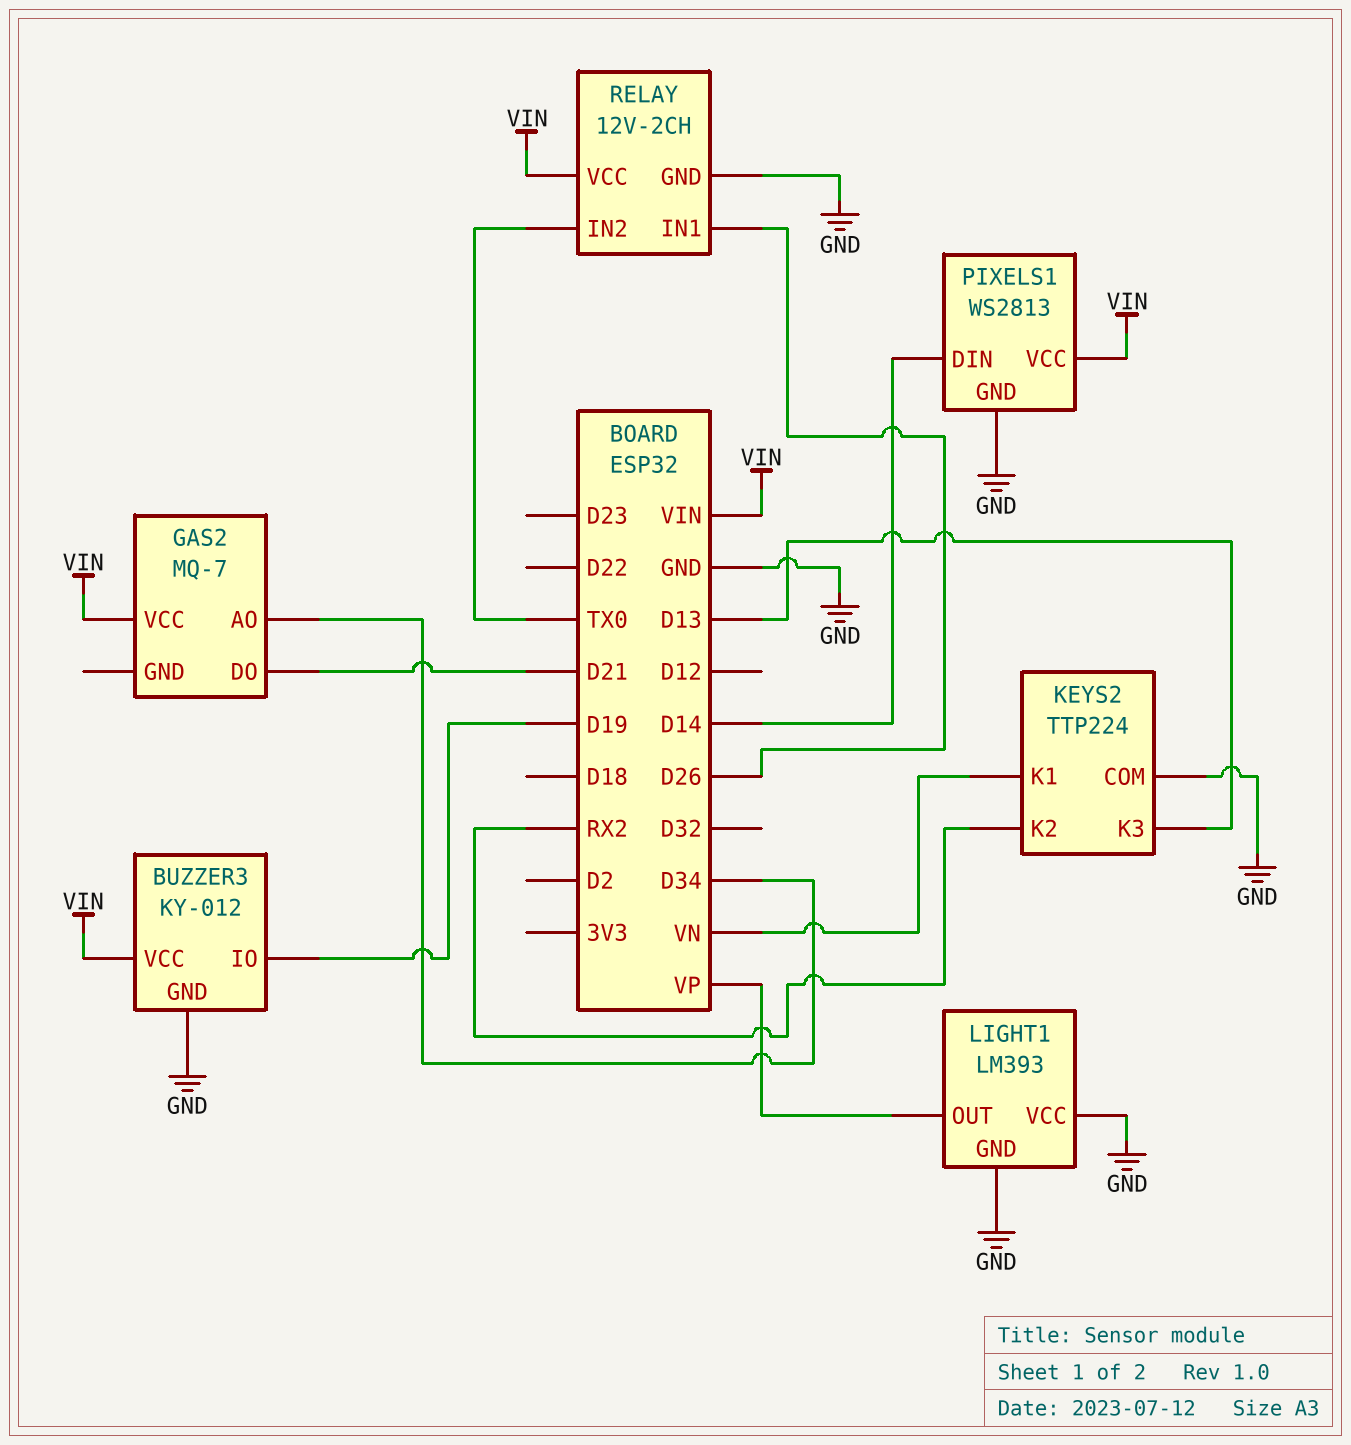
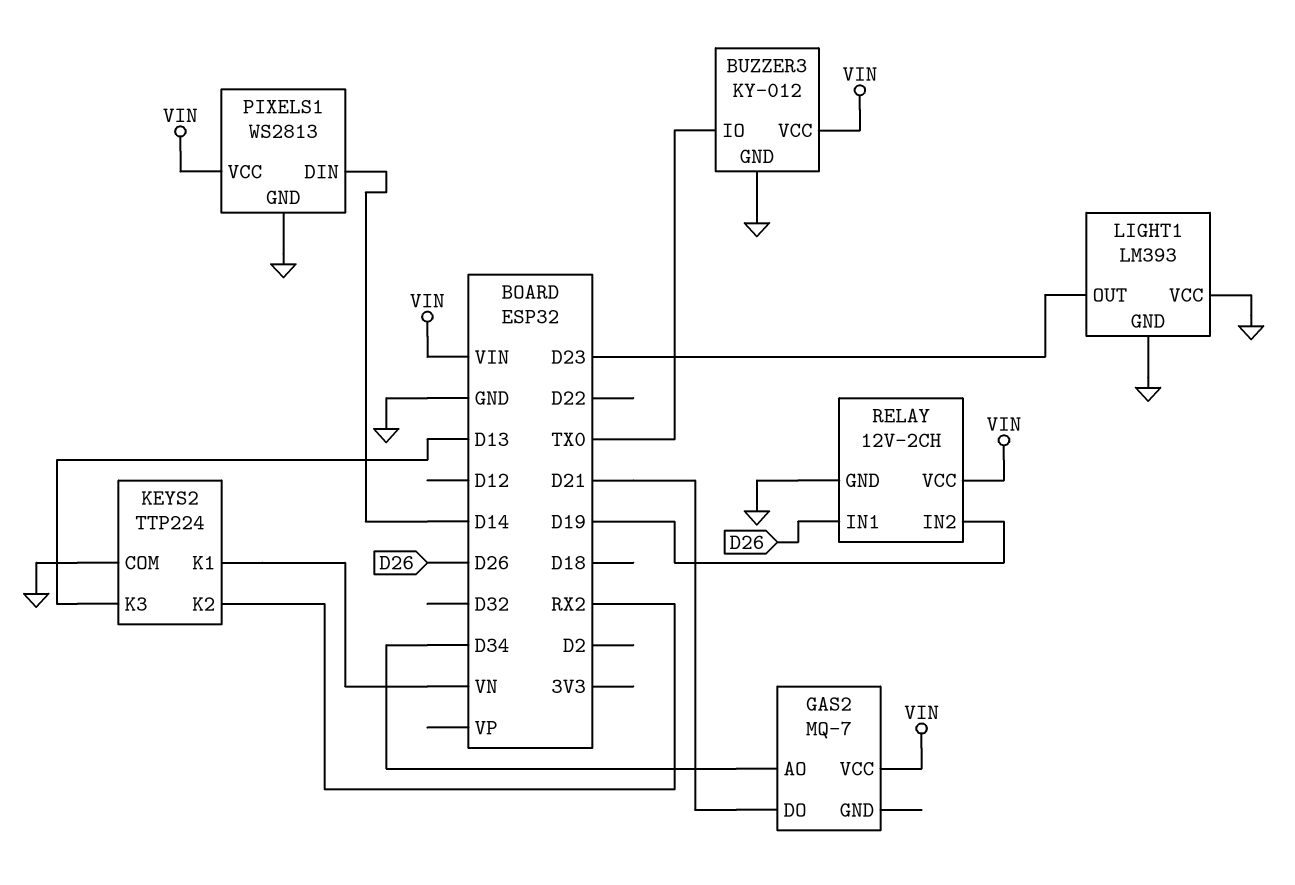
BUZZER3 pin IO: D19 -> TX0
LIGHT1 pin OUT: VP -> D23
RELAY pin IN2: TX0 -> D19

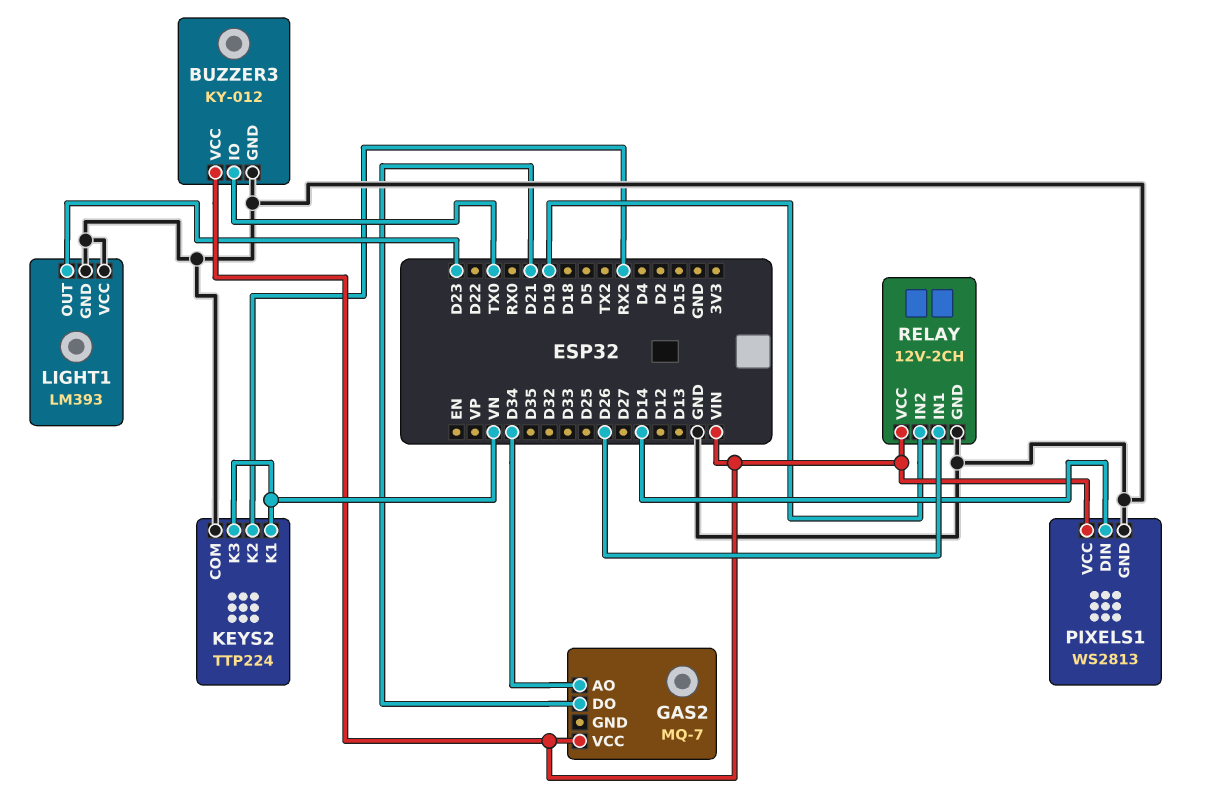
KEYS2 pin K3: D13 -> VN

